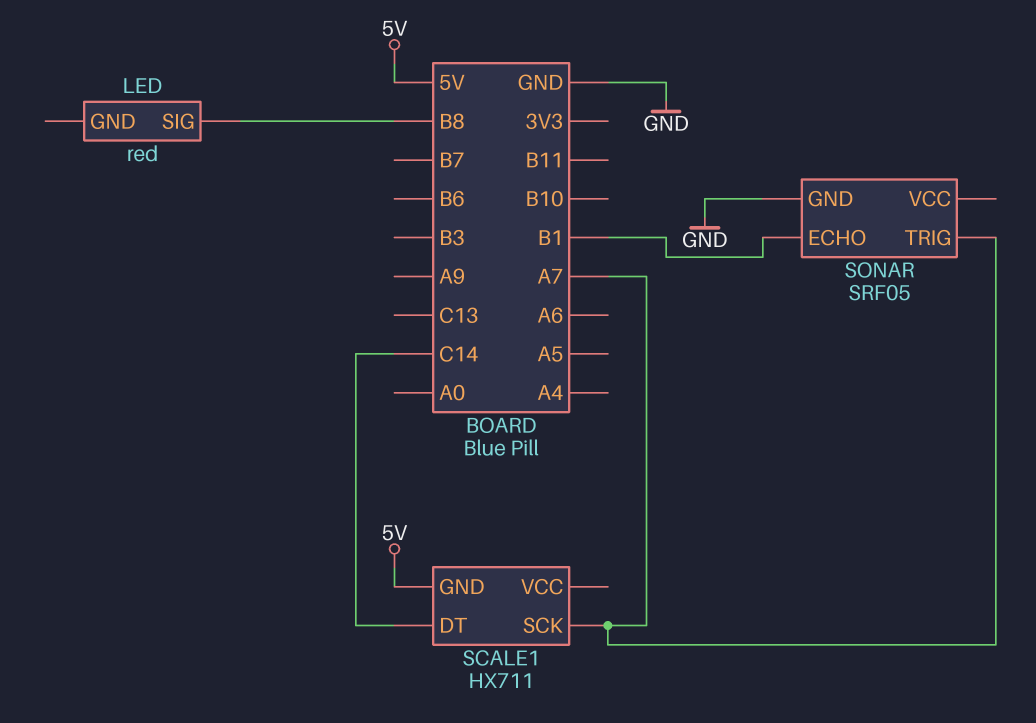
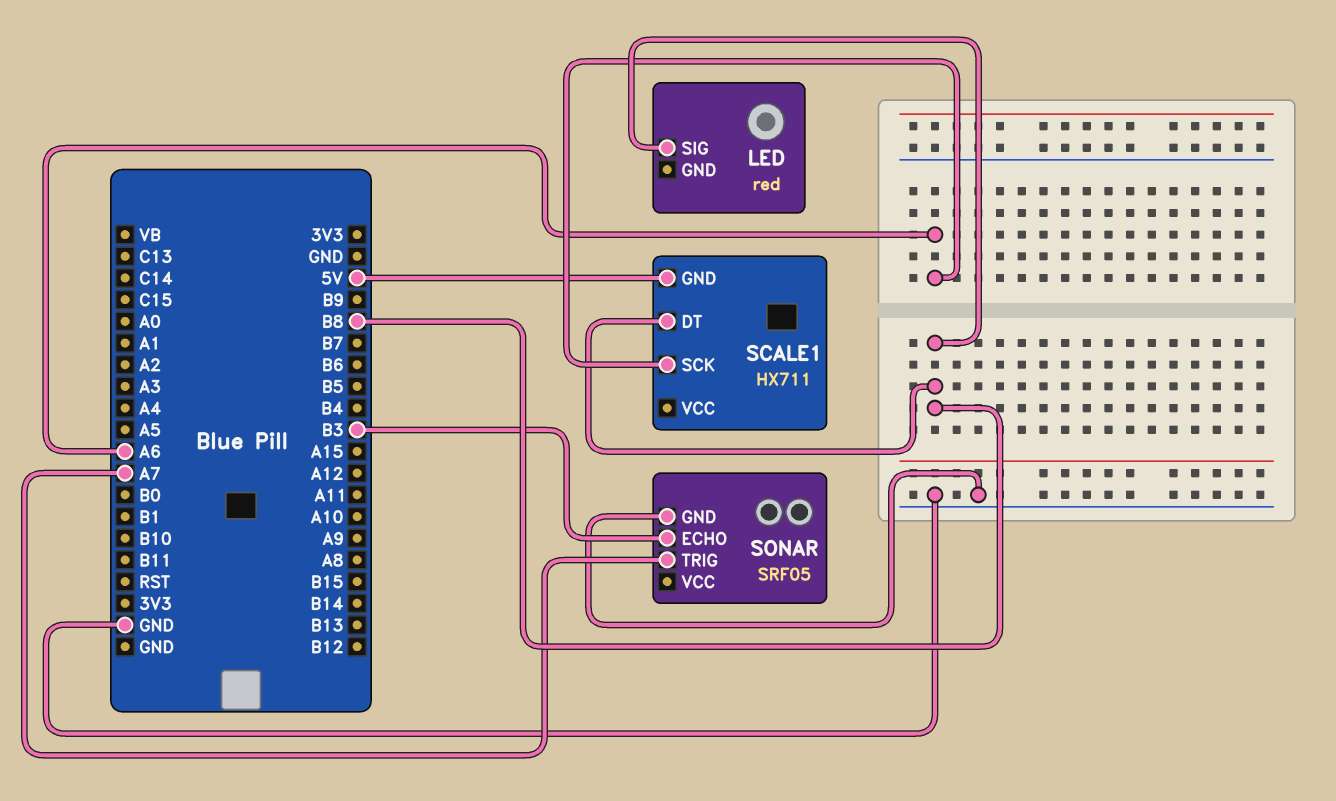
SCALE1 pin DT: C14 -> B8
SCALE1 pin SCK: A7 -> A6
SONAR pin ECHO: B1 -> B3

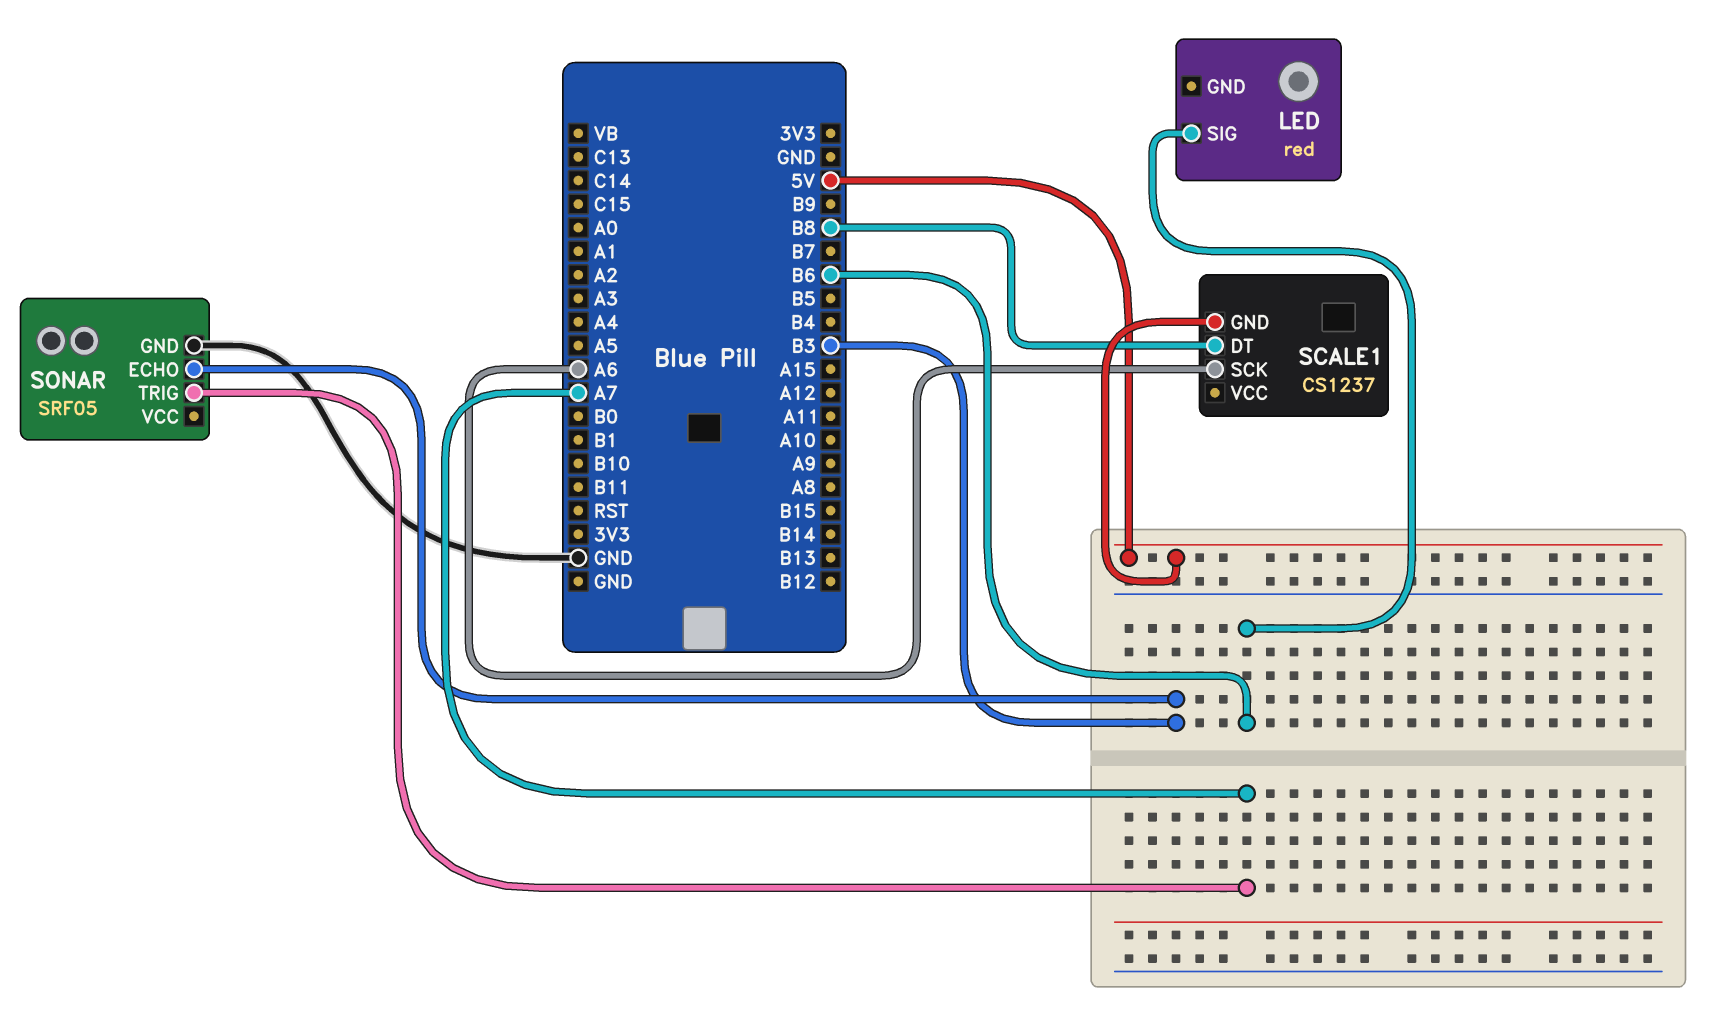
LED pin SIG: B8 -> B6
SCALE1: HX711 -> CS1237

